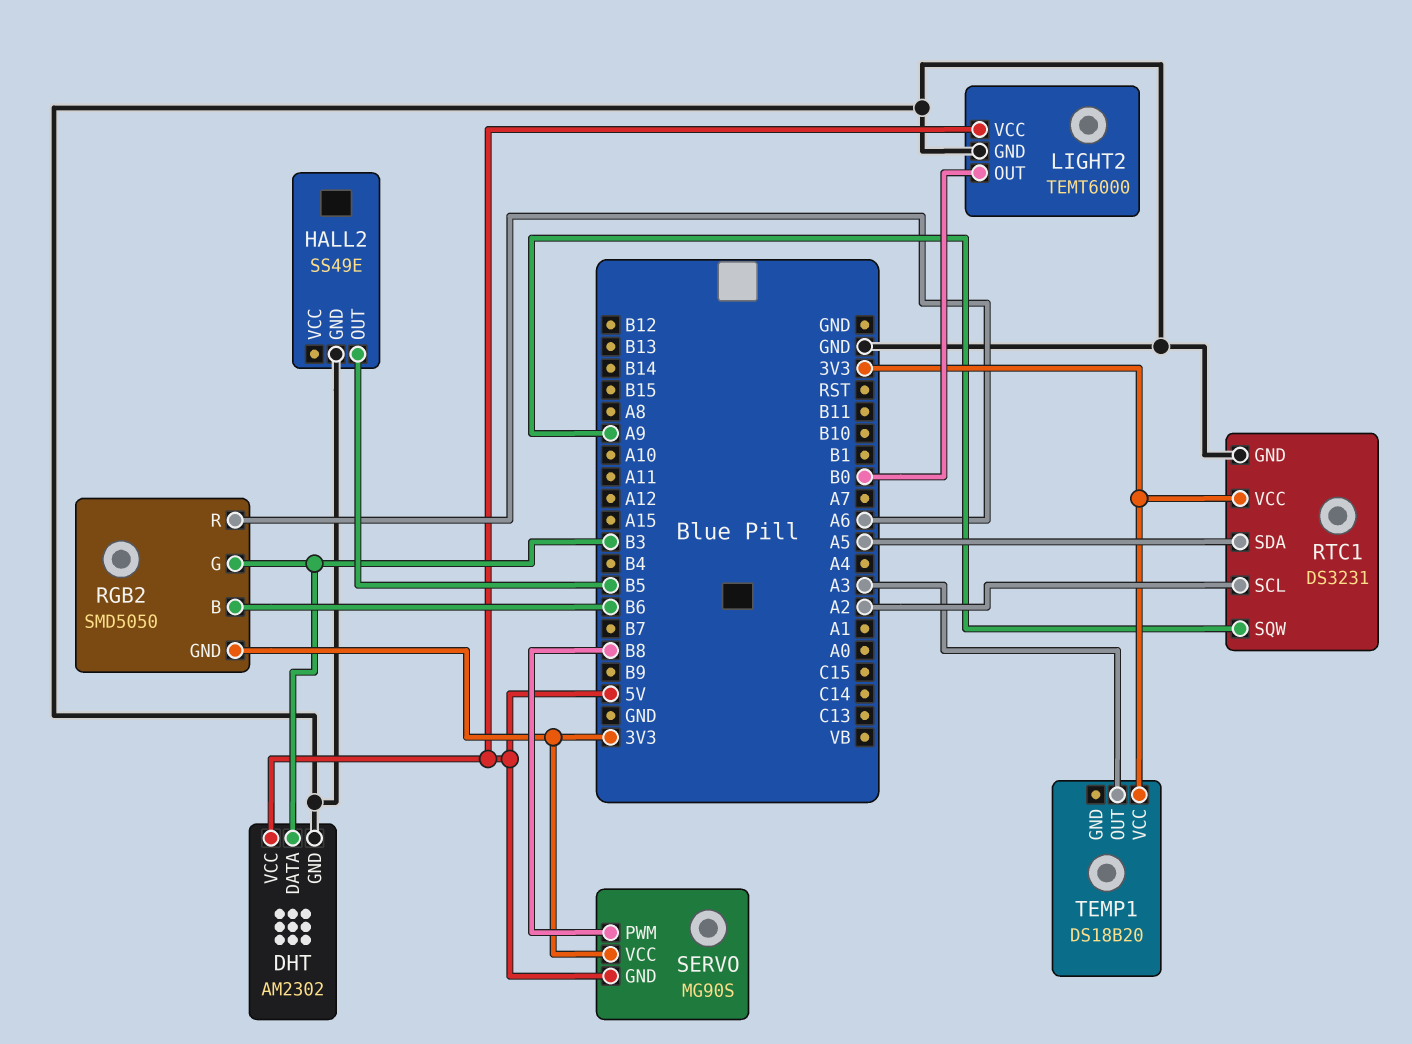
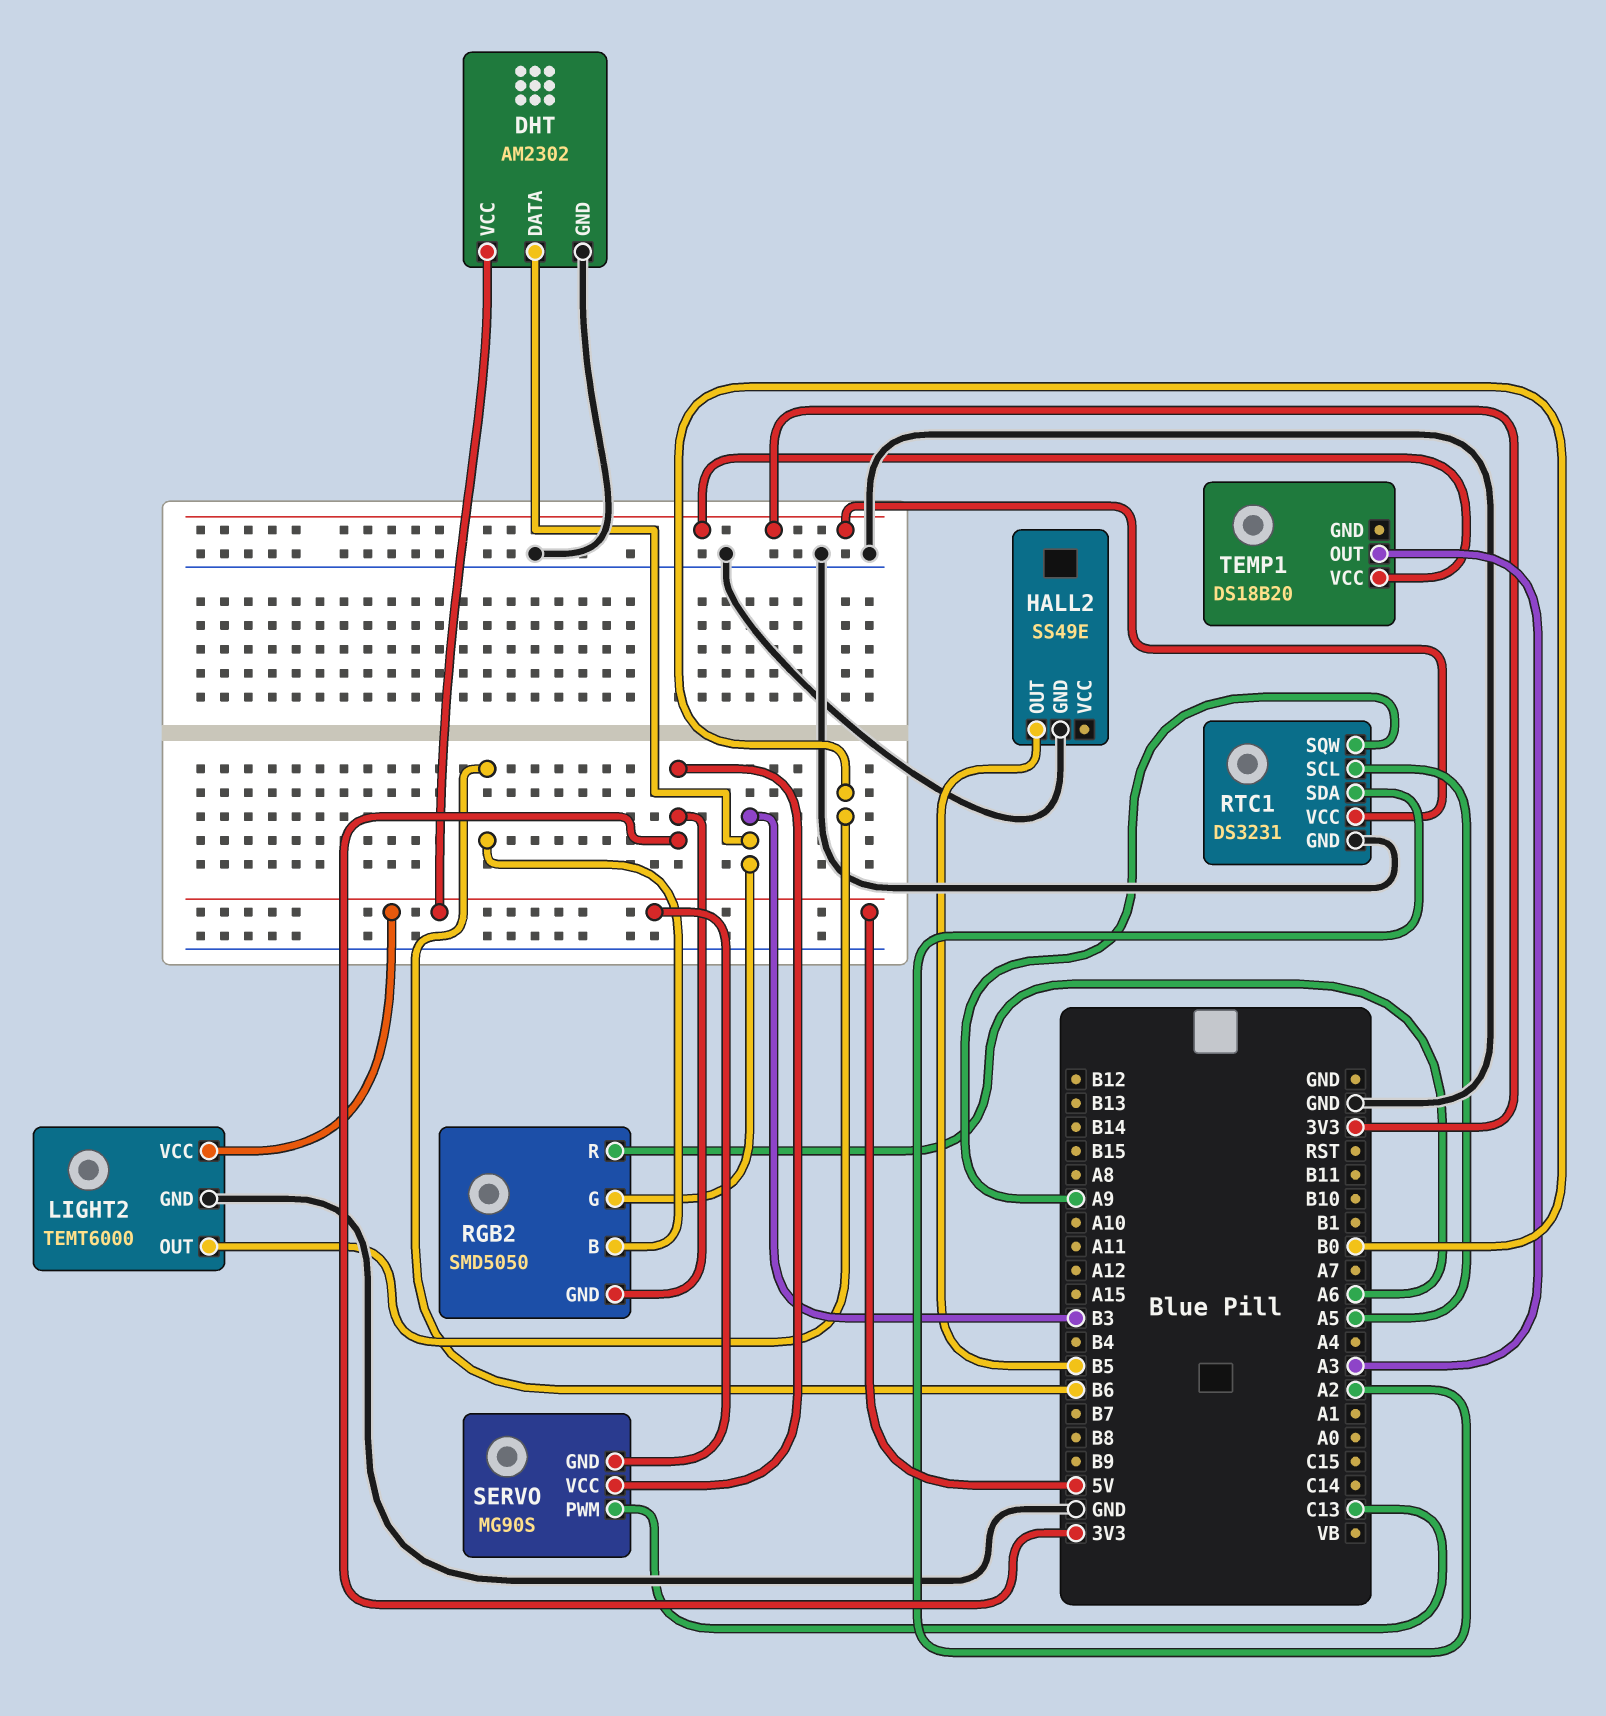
RTC1 pin SCL: A2 -> A5
RTC1 pin SDA: A5 -> A2
SERVO pin PWM: B8 -> C13

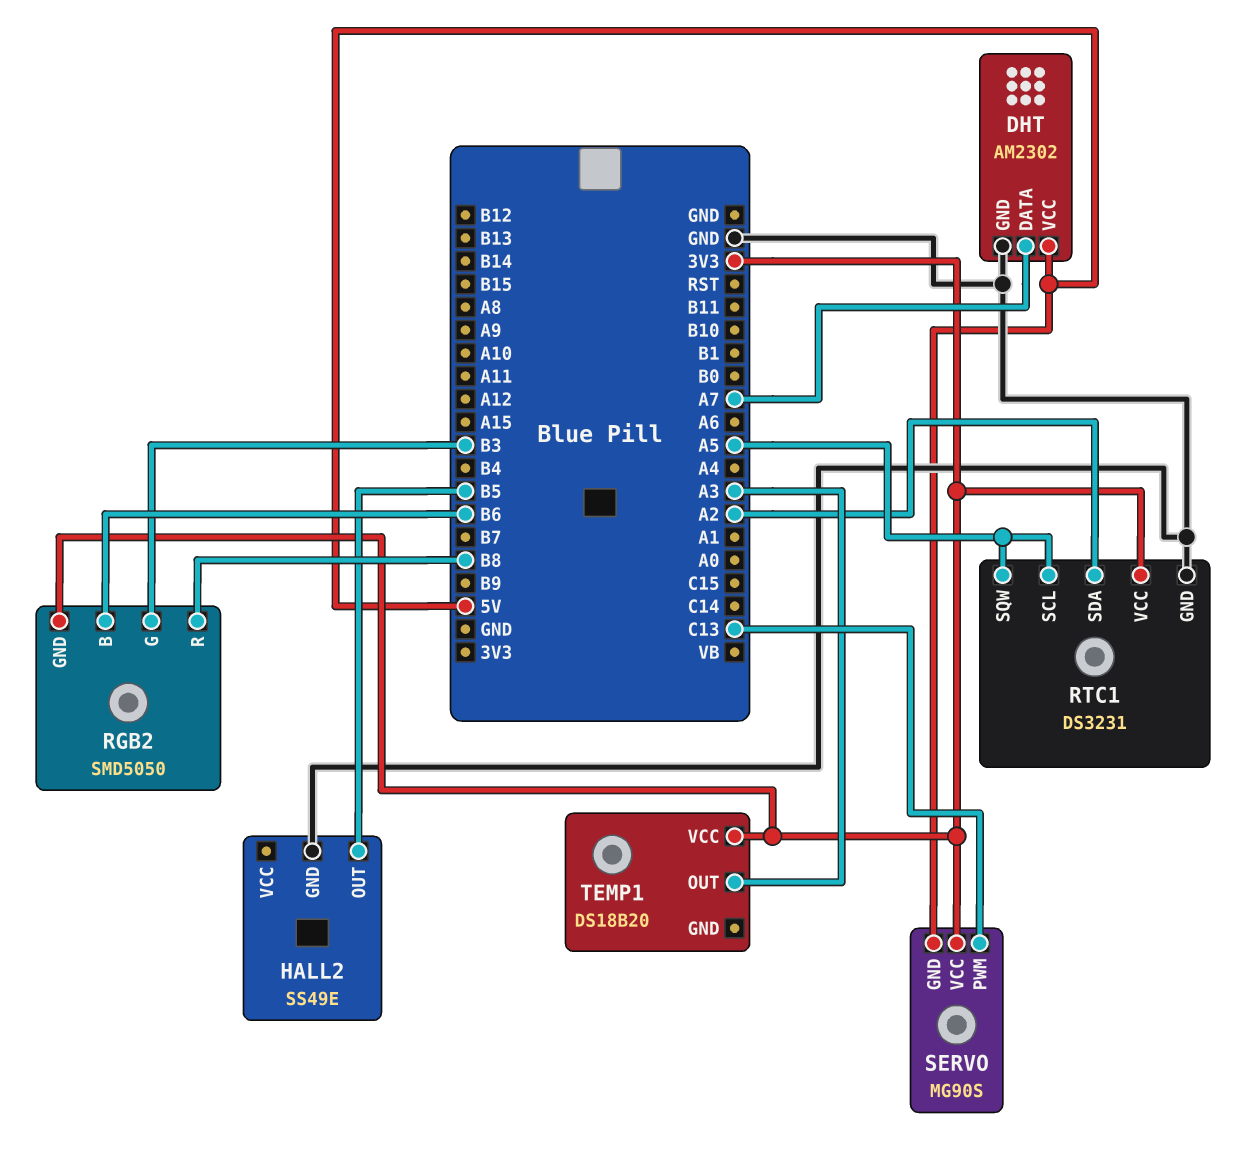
DHT pin DATA: B3 -> A7
LIGHT2: TEMT6000 -> none
LIGHT2 pin GND: GND -> none
LIGHT2 pin OUT: B0 -> none
LIGHT2 pin VCC: 5V -> none
RGB2 pin R: A6 -> B8
RTC1 pin SQW: A9 -> A5

